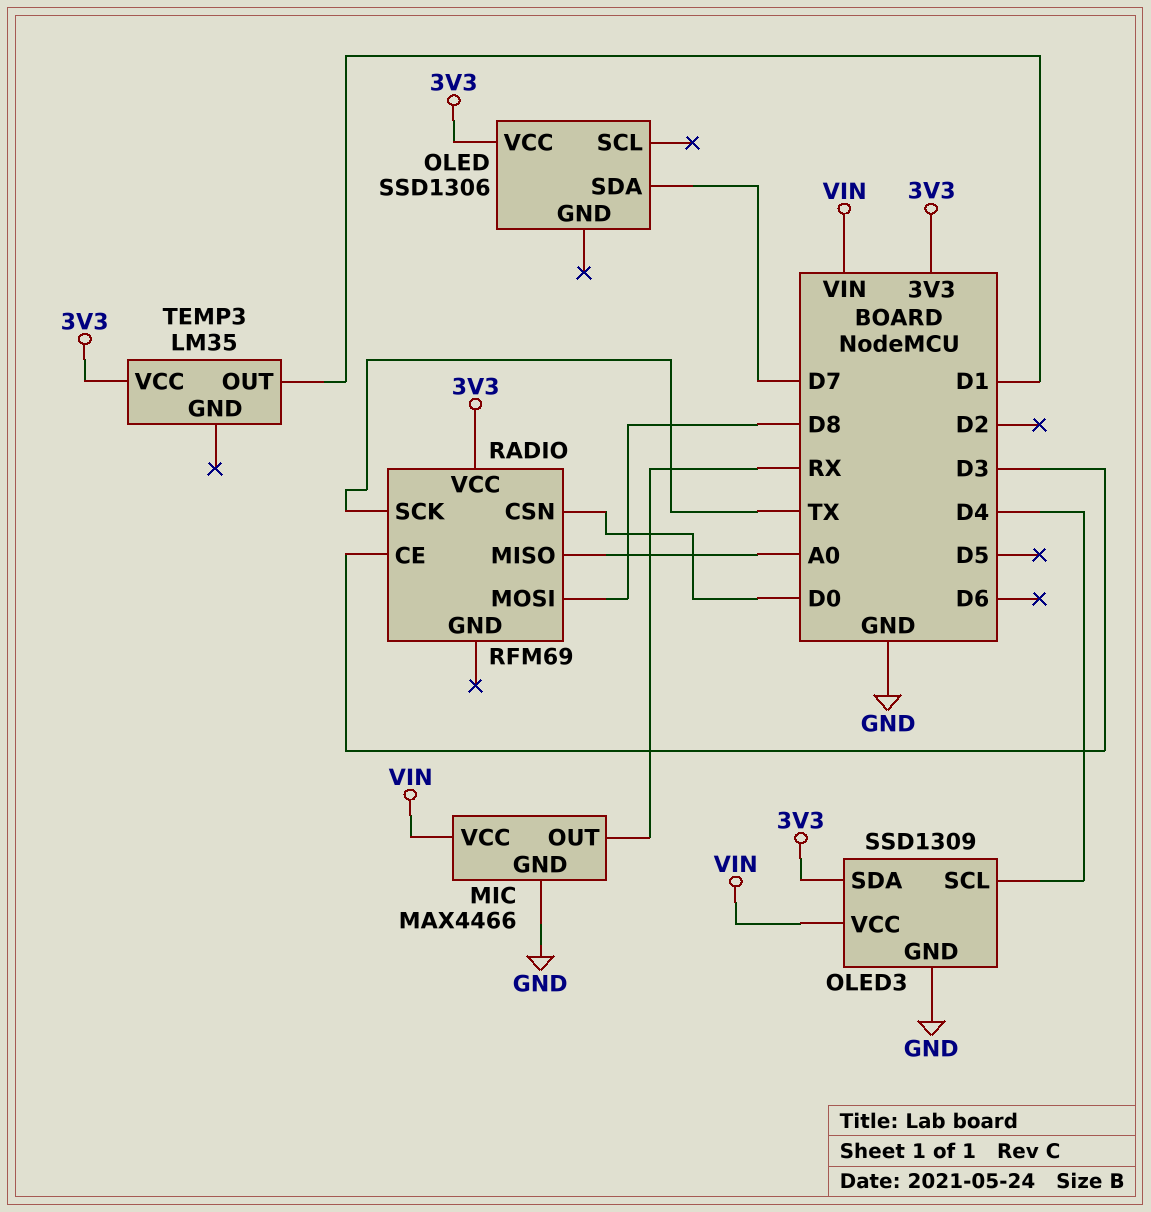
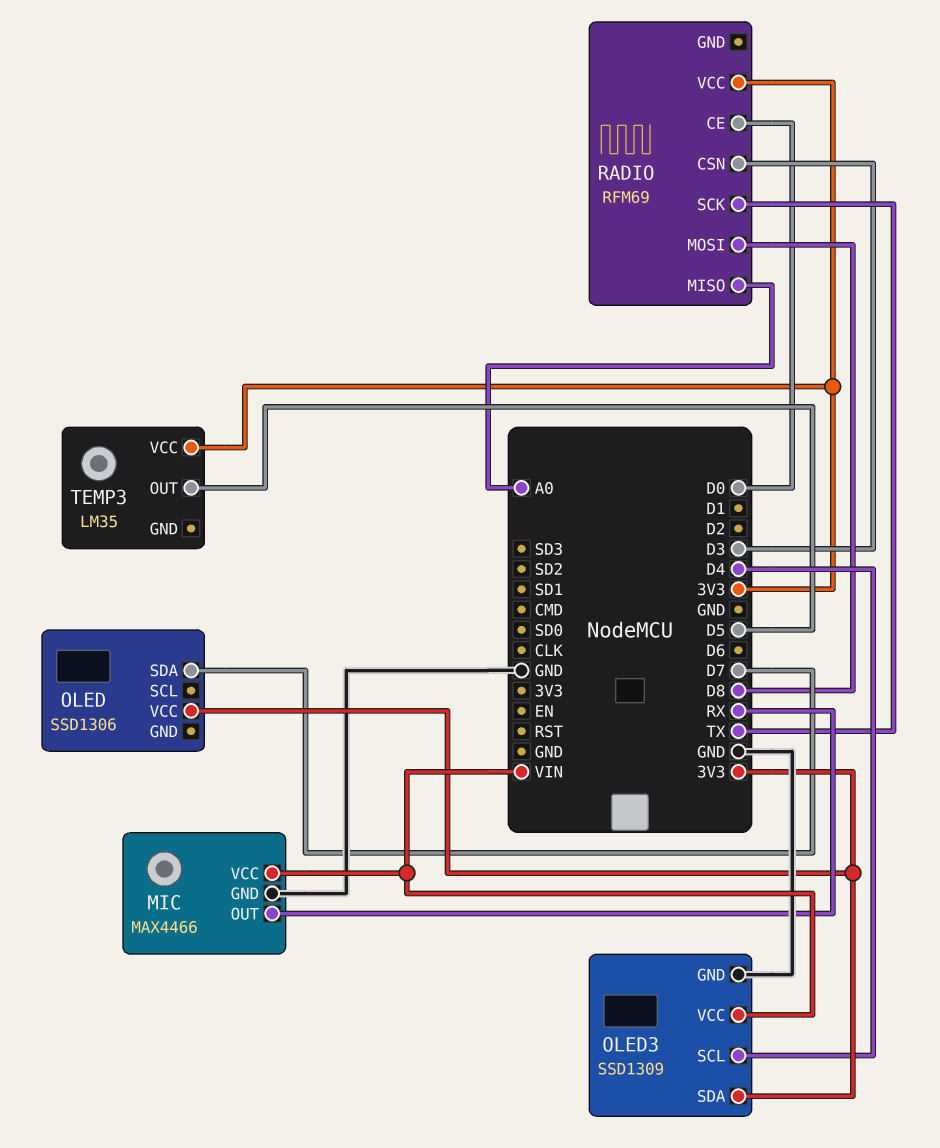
RADIO pin CE: D3 -> D0
RADIO pin CSN: D0 -> D3
TEMP3 pin OUT: D1 -> D5

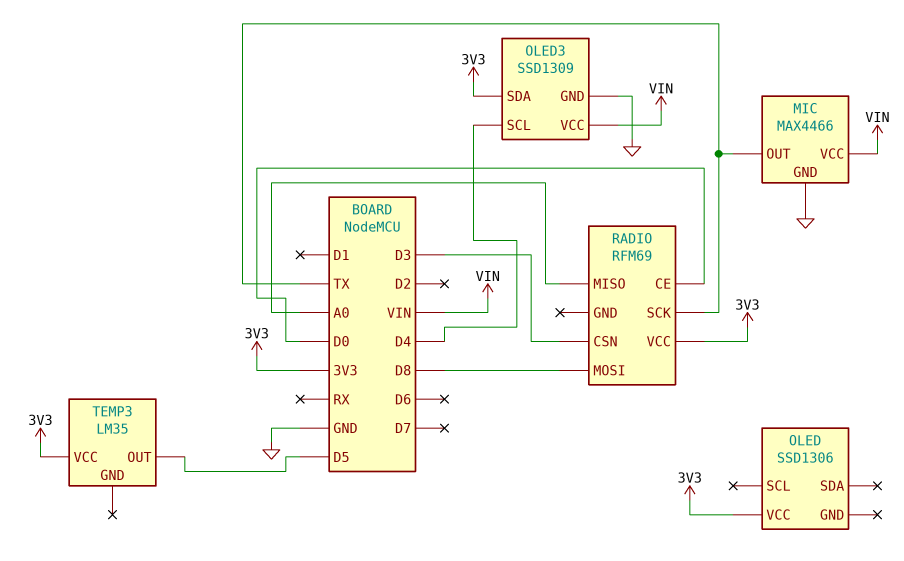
MIC pin OUT: RX -> TX
OLED pin SDA: D7 -> none

